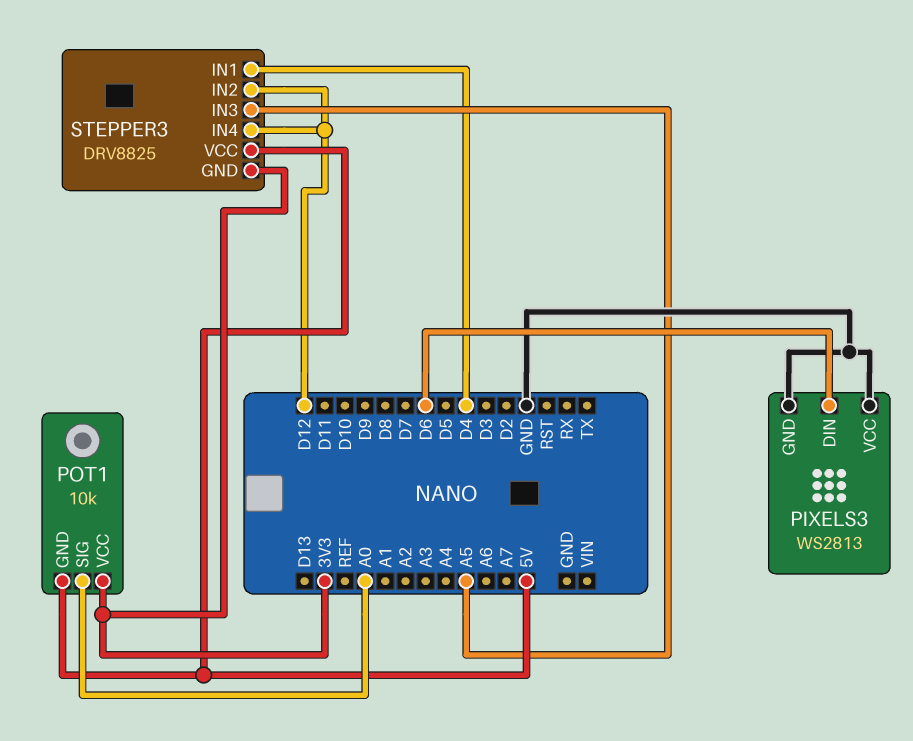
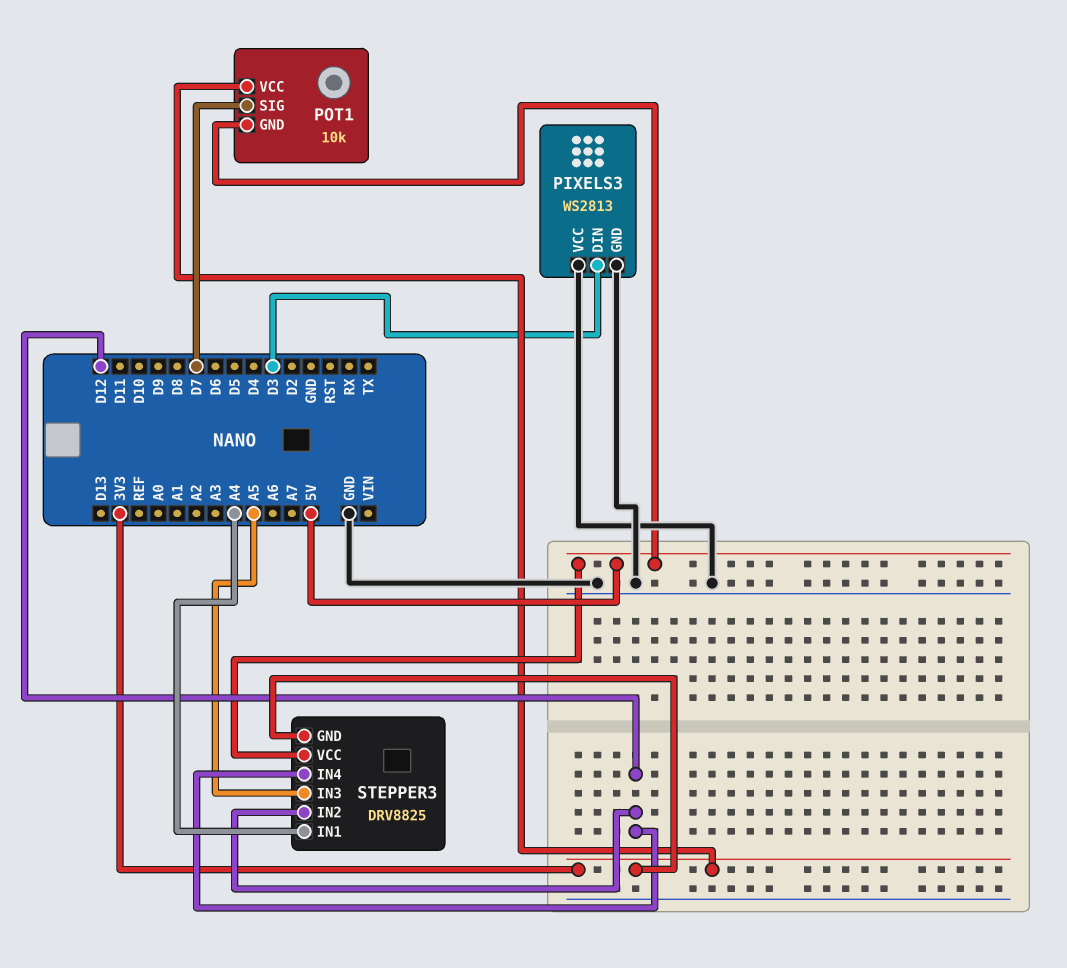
PIXELS3 pin DIN: D6 -> D3
POT1 pin SIG: A0 -> D7
STEPPER3 pin IN1: D4 -> A4

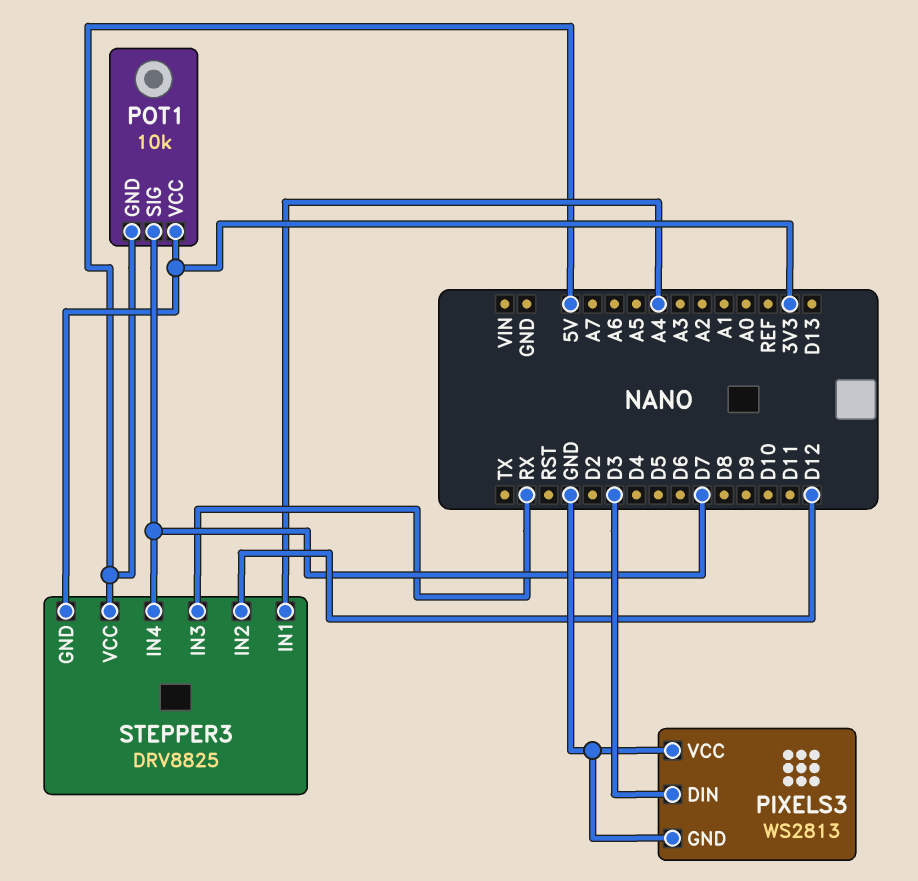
STEPPER3 pin IN3: A5 -> RX
STEPPER3 pin IN4: D12 -> D7

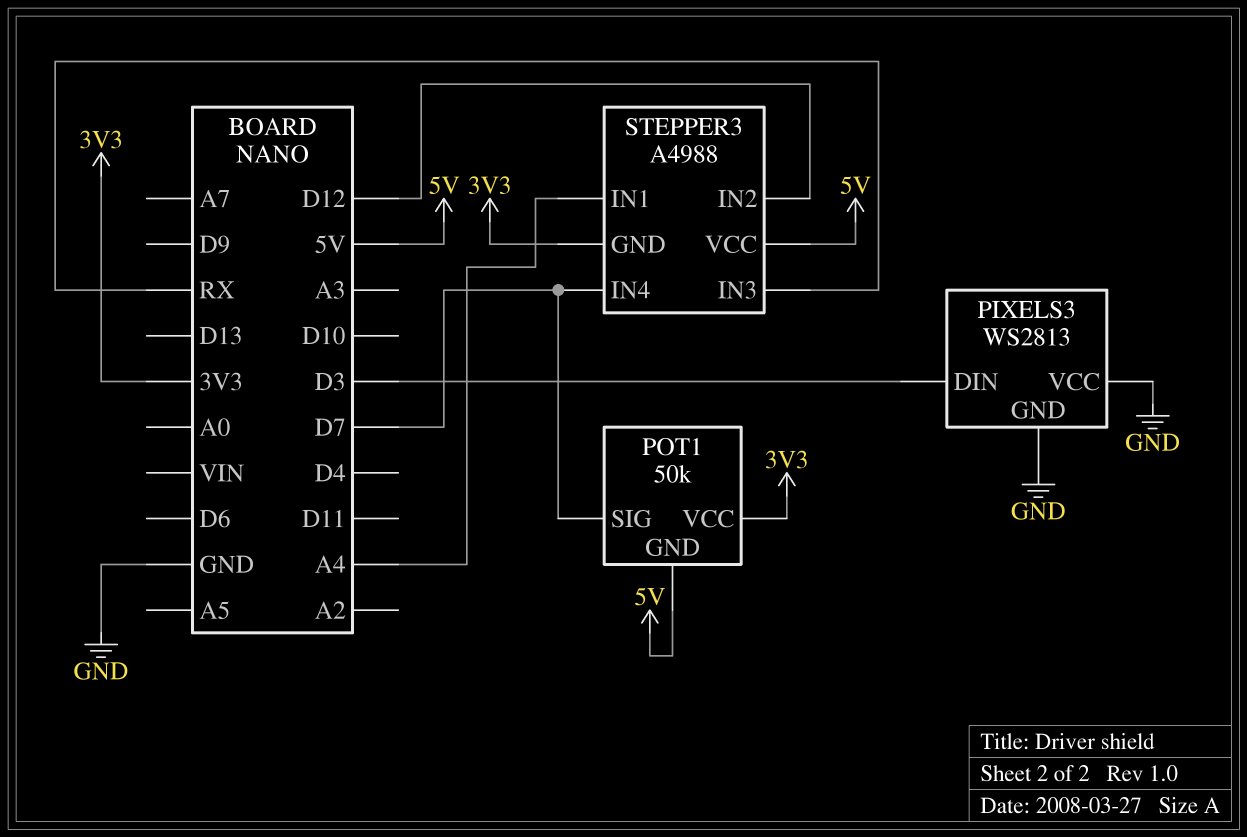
POT1: 10k -> 50k
STEPPER3: DRV8825 -> A4988

